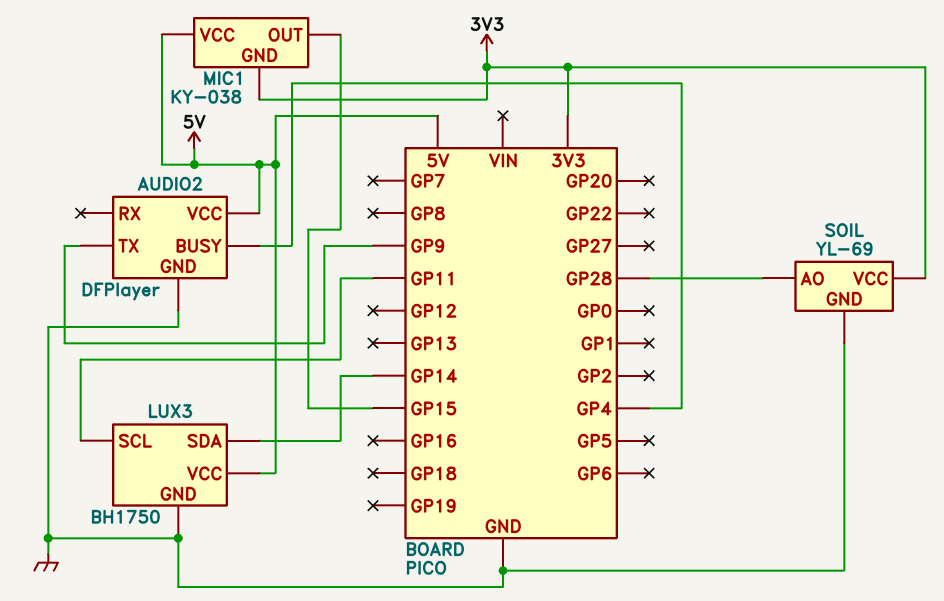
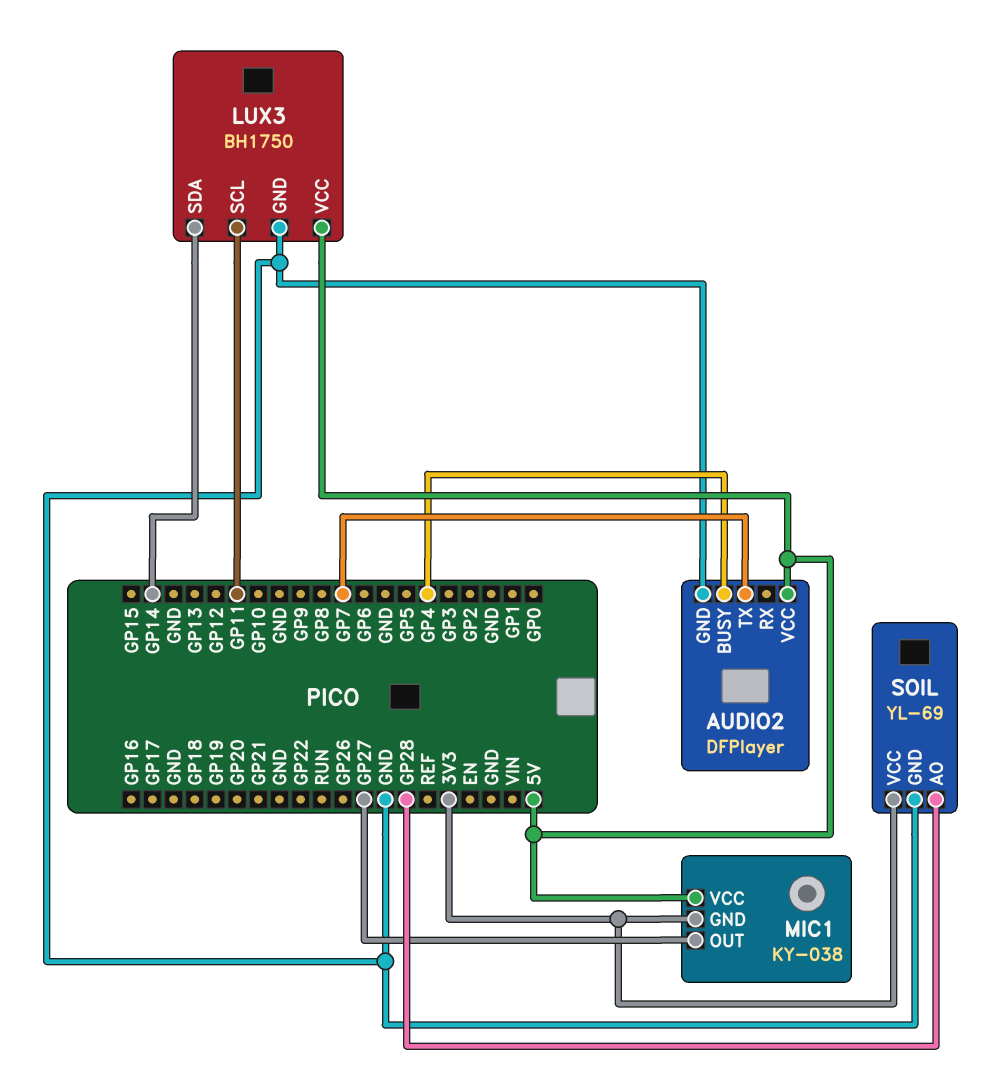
AUDIO2 pin TX: GP9 -> GP7
MIC1 pin OUT: GP15 -> GP27

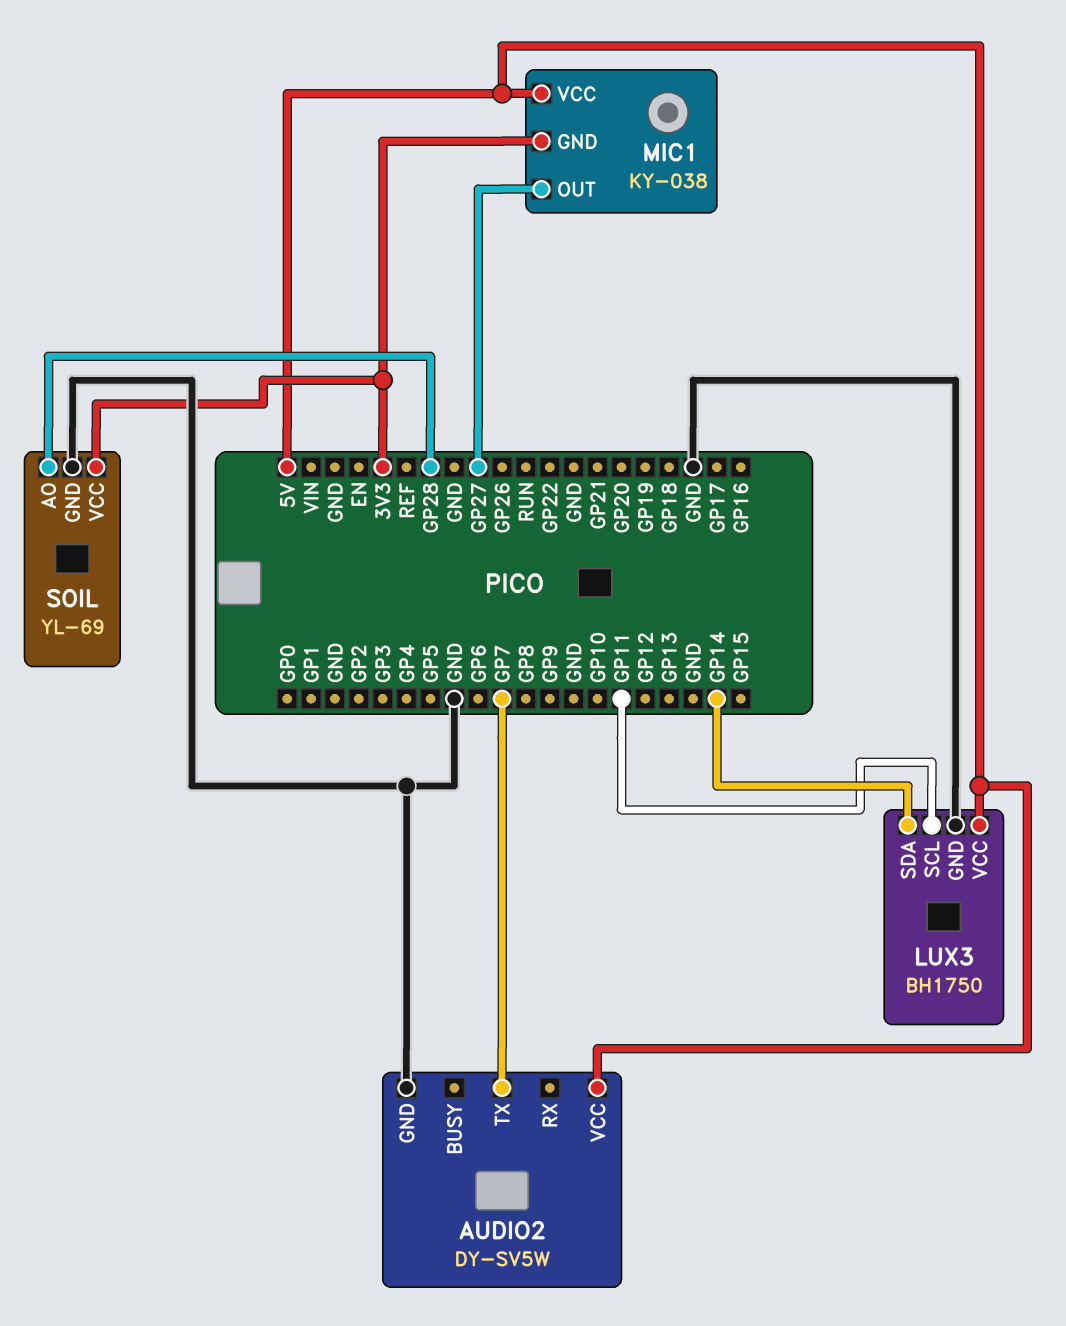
AUDIO2: DFPlayer -> DY-SV5W
AUDIO2 pin BUSY: GP4 -> none

